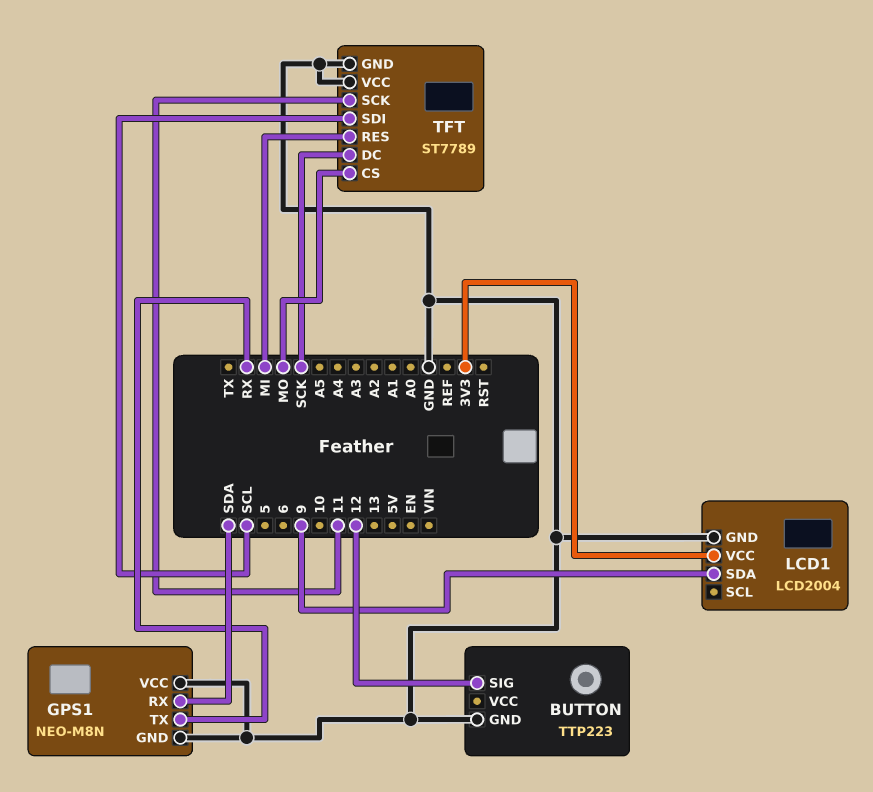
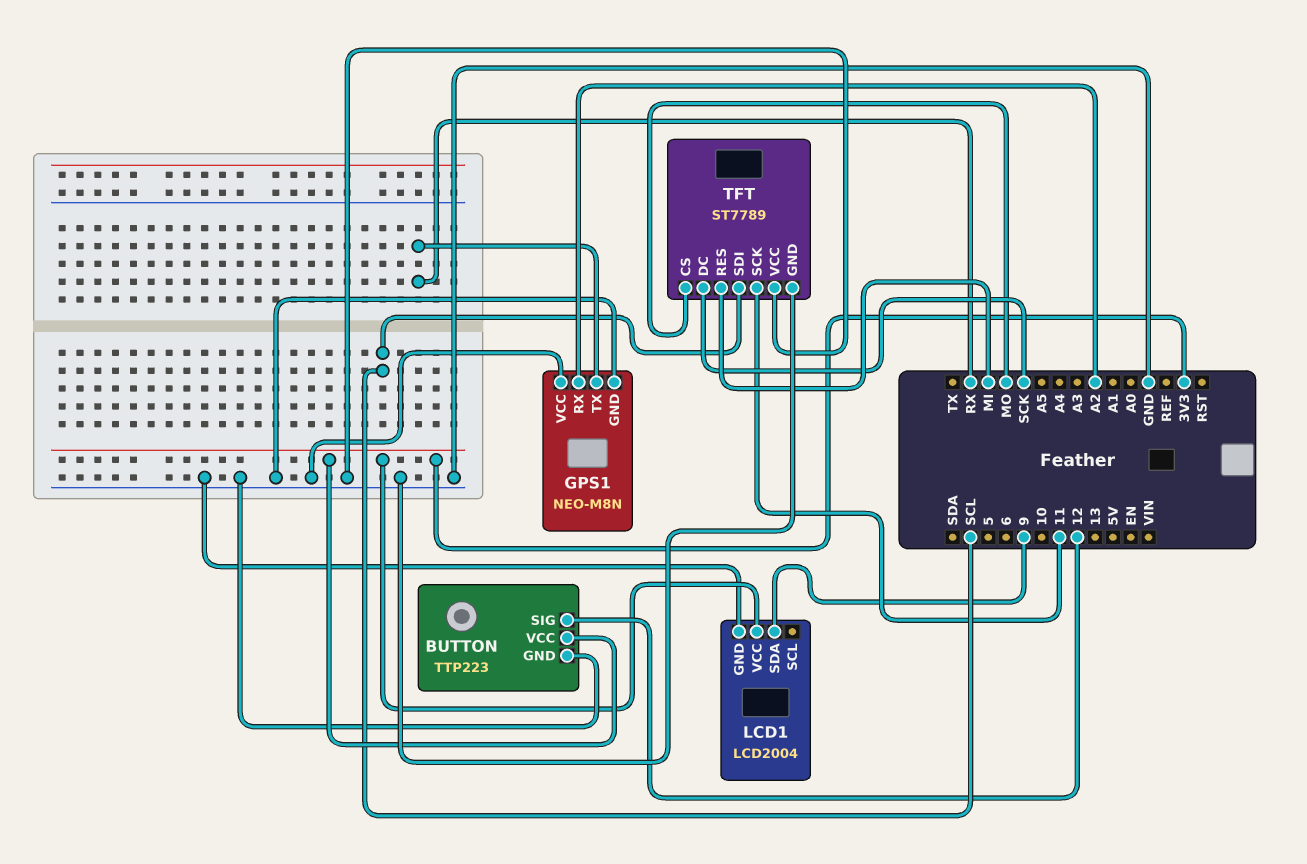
BUTTON pin VCC: none -> 3V3
GPS1 pin RX: SDA -> A2

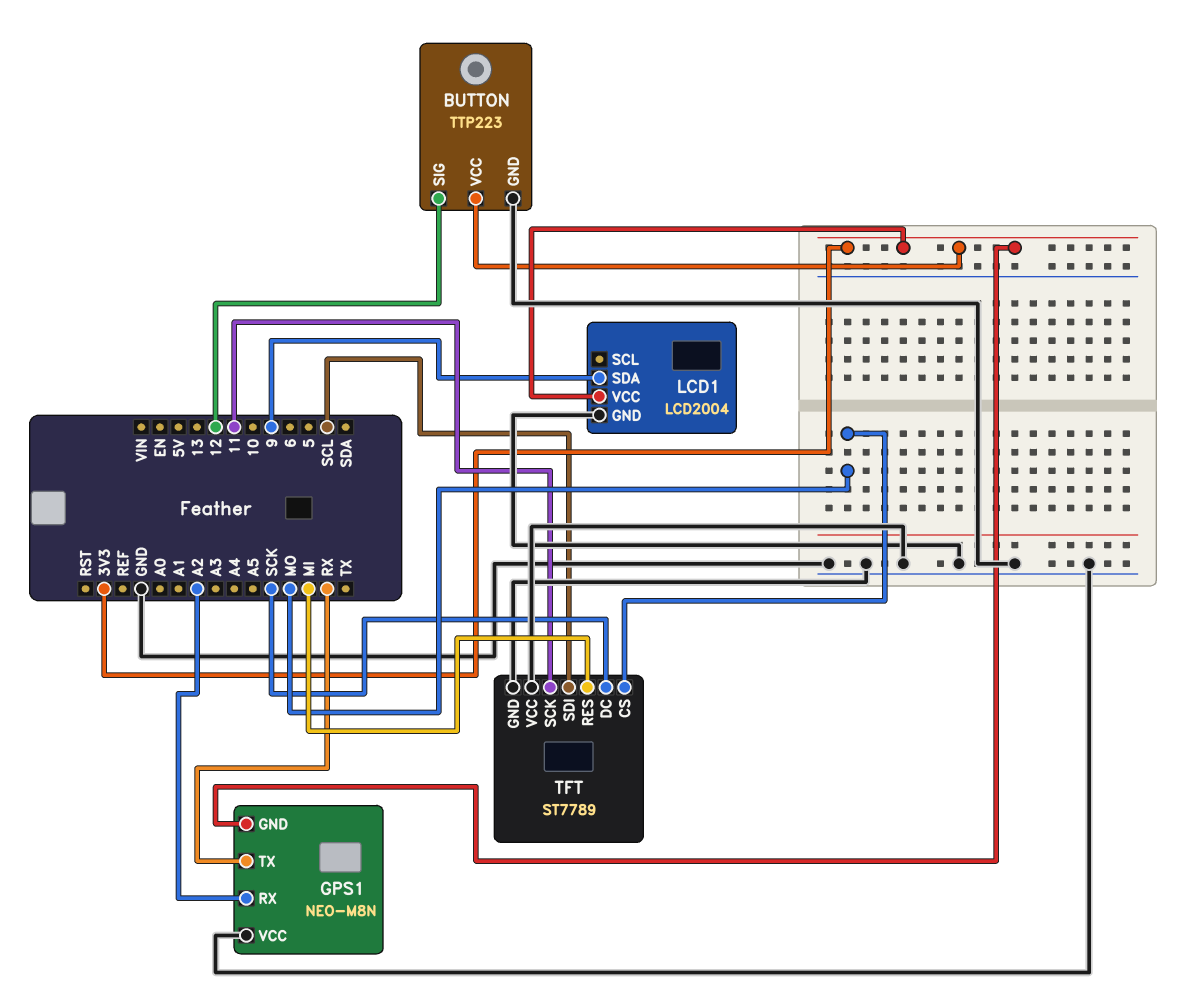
GPS1 pin GND: GND -> 3V3

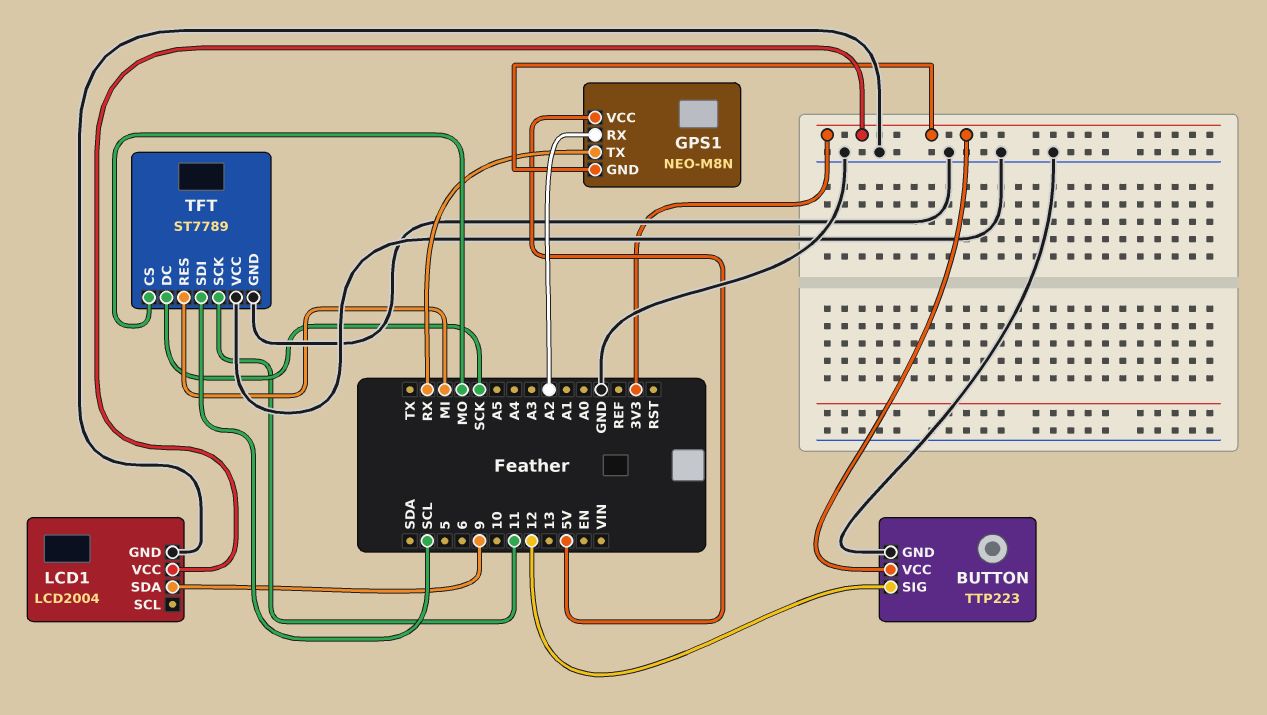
GPS1 pin VCC: GND -> 5V

